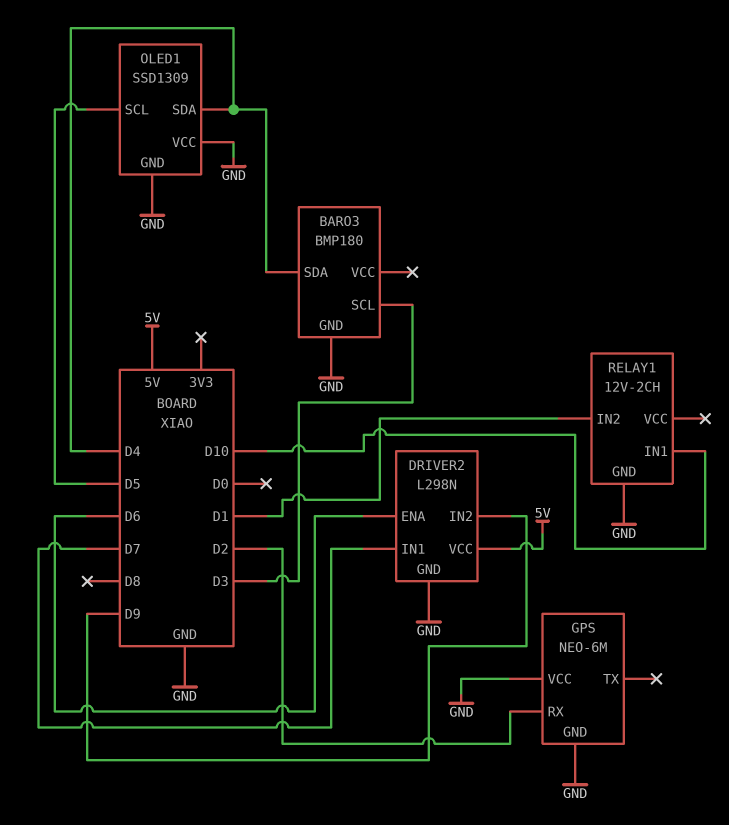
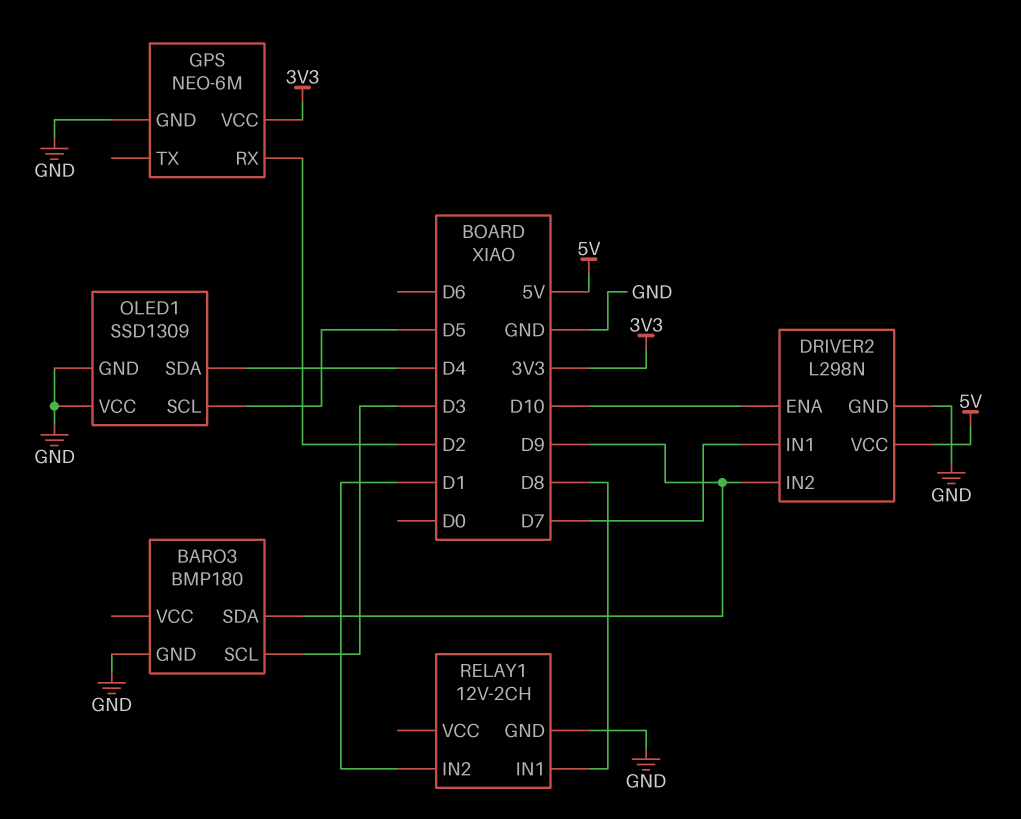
BARO3 pin SDA: D4 -> D9
DRIVER2 pin ENA: D6 -> D10
GPS pin VCC: GND -> 3V3
RELAY1 pin IN1: D10 -> D8

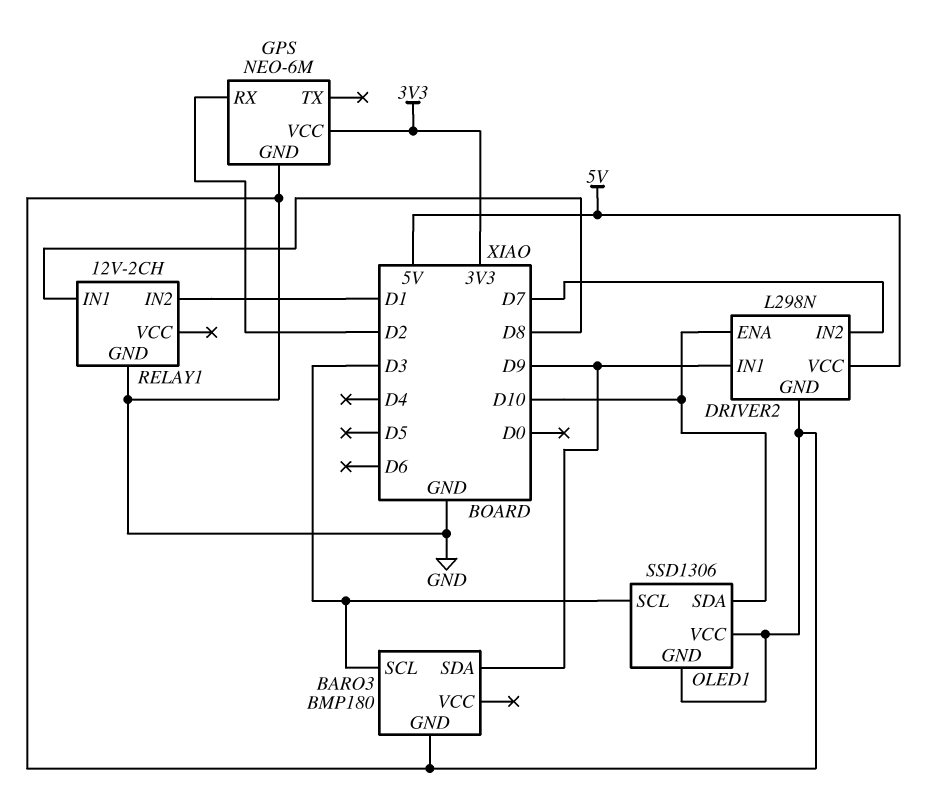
DRIVER2 pin IN1: D7 -> D9
DRIVER2 pin IN2: D9 -> D7
OLED1: SSD1309 -> SSD1306
OLED1 pin SCL: D5 -> D3
OLED1 pin SDA: D4 -> D10

